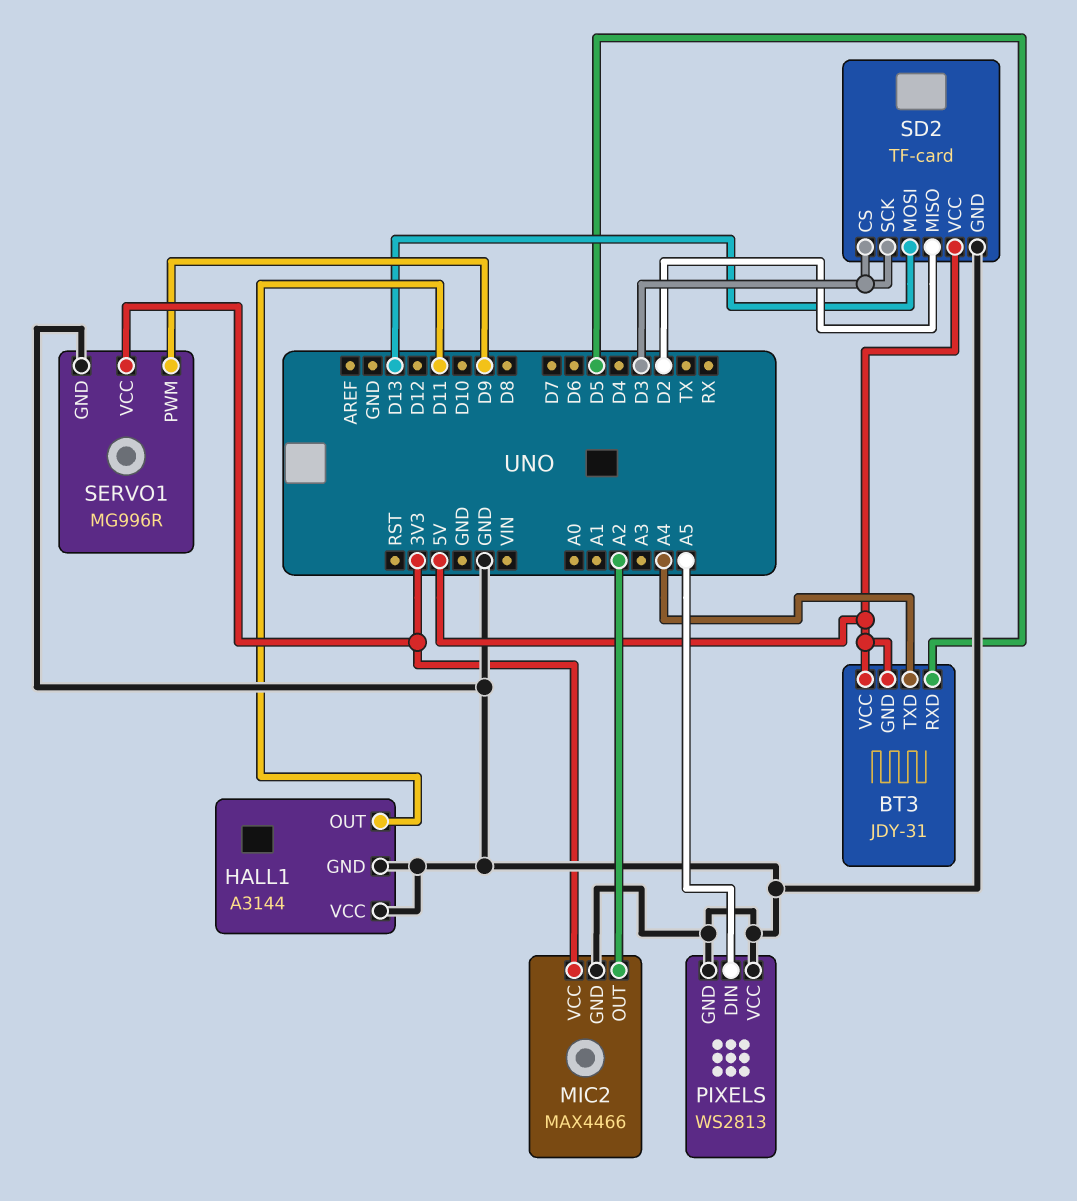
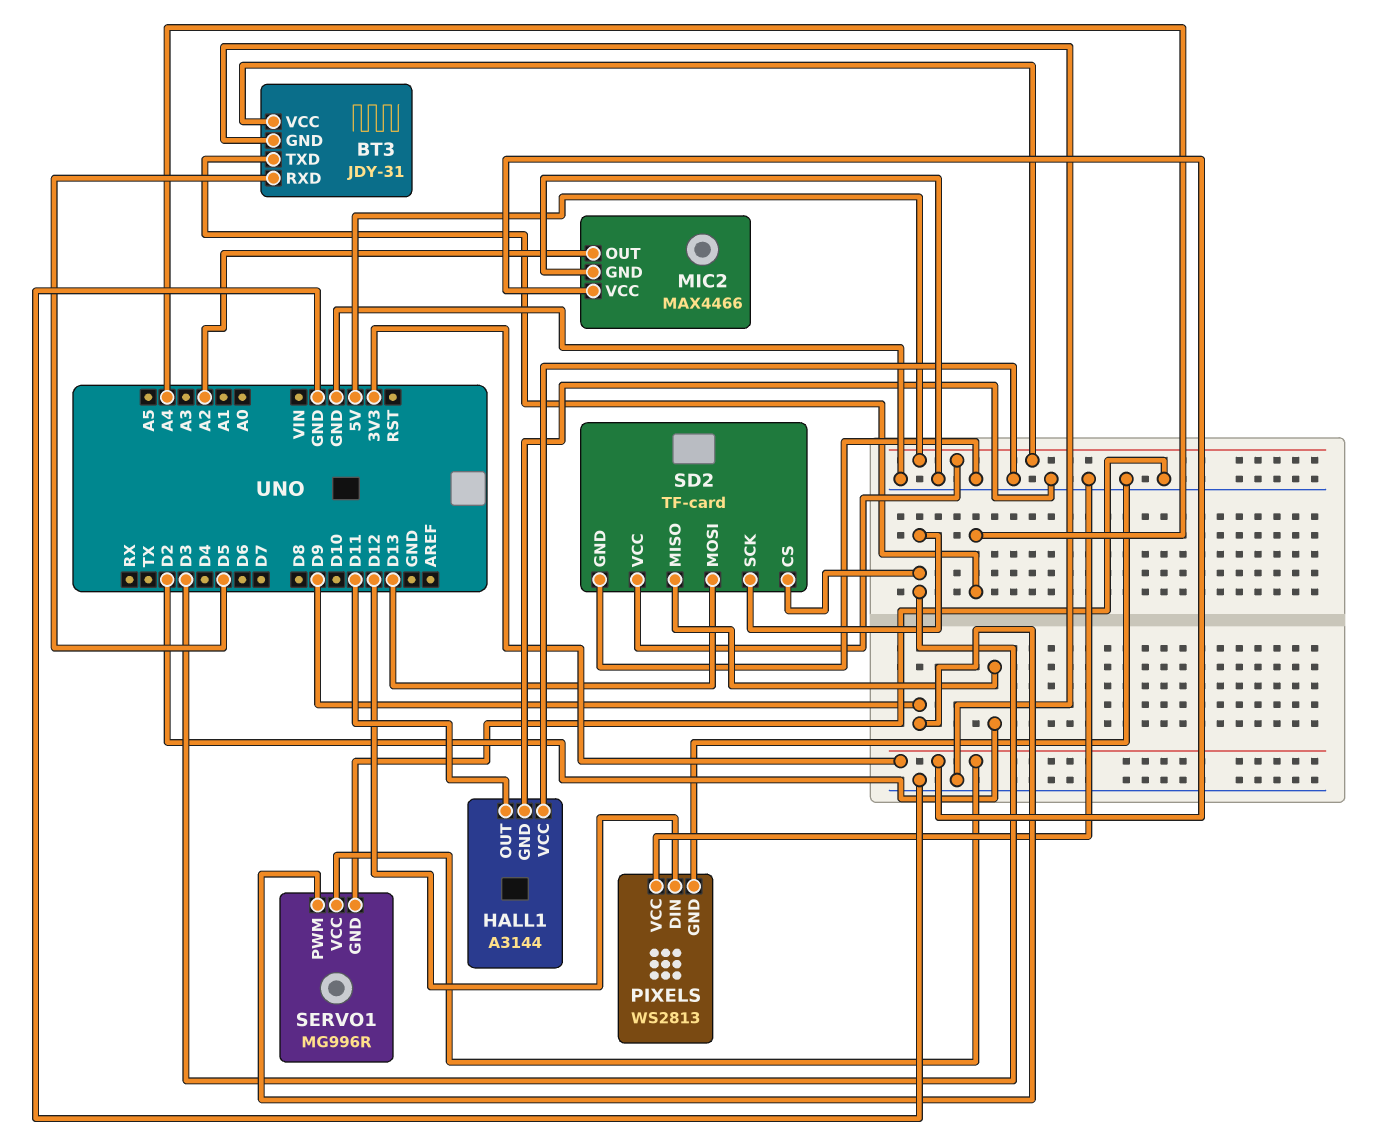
BT3 pin GND: 5V -> GND
PIXELS pin DIN: A5 -> D12

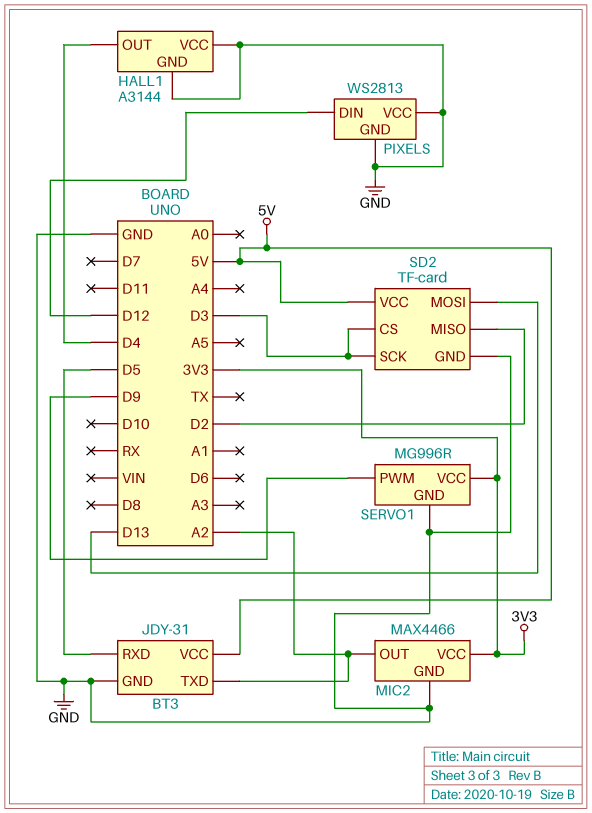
BT3 pin TXD: A4 -> A2
HALL1 pin OUT: D11 -> D4

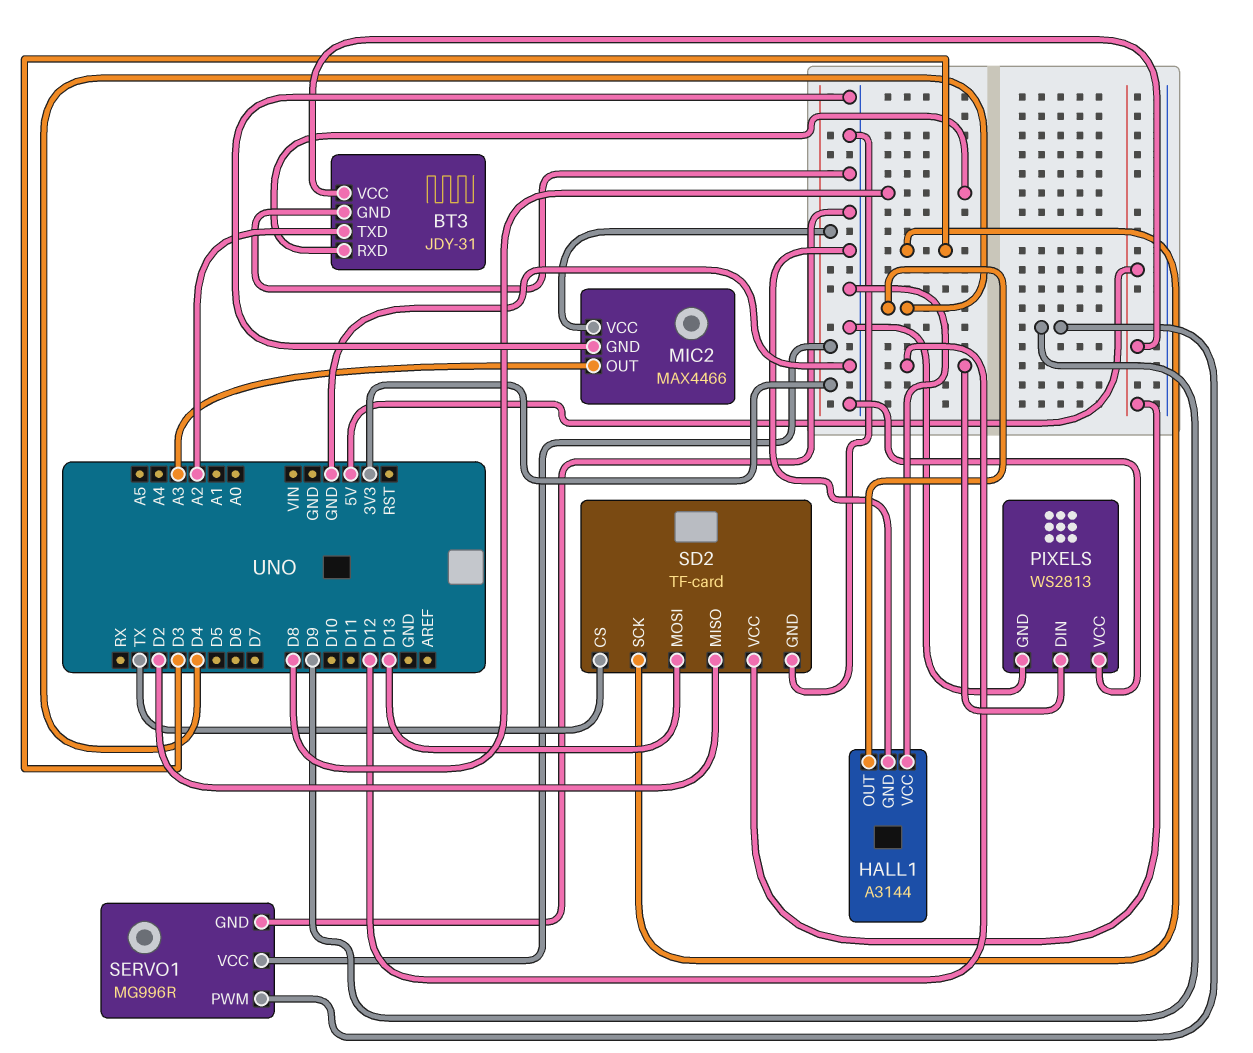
BT3 pin RXD: D5 -> D8
MIC2 pin OUT: A2 -> A3
SD2 pin CS: D3 -> TX

